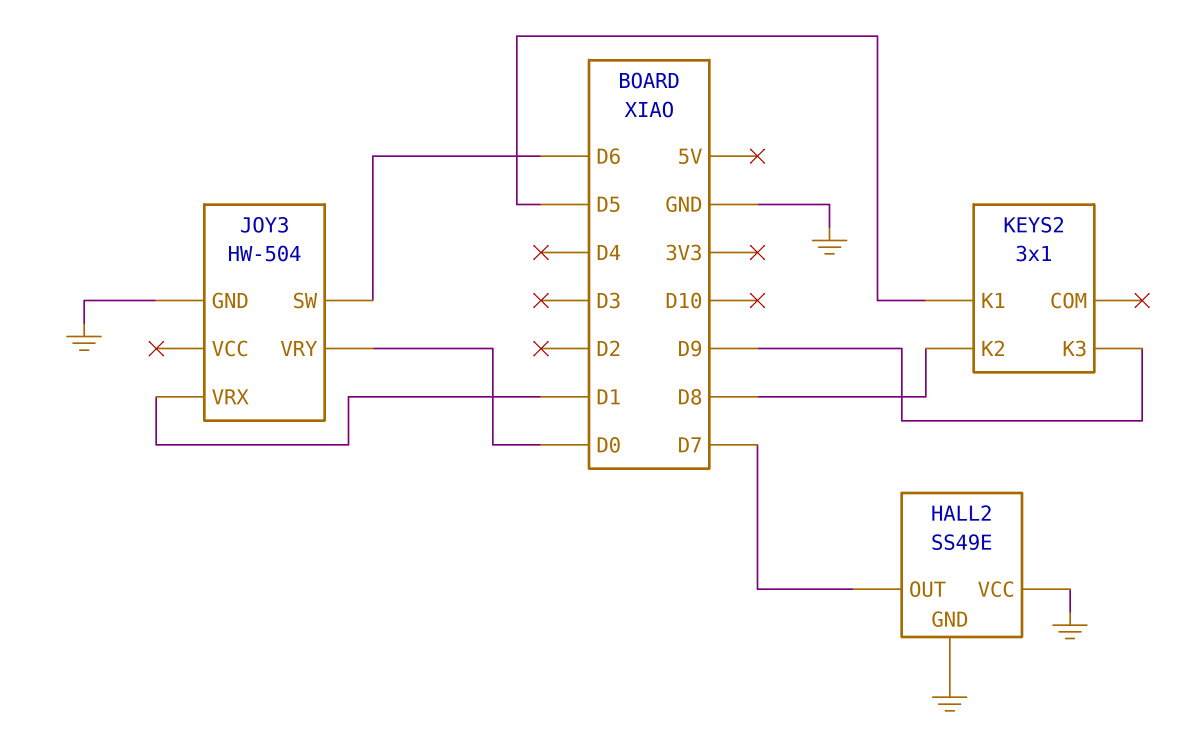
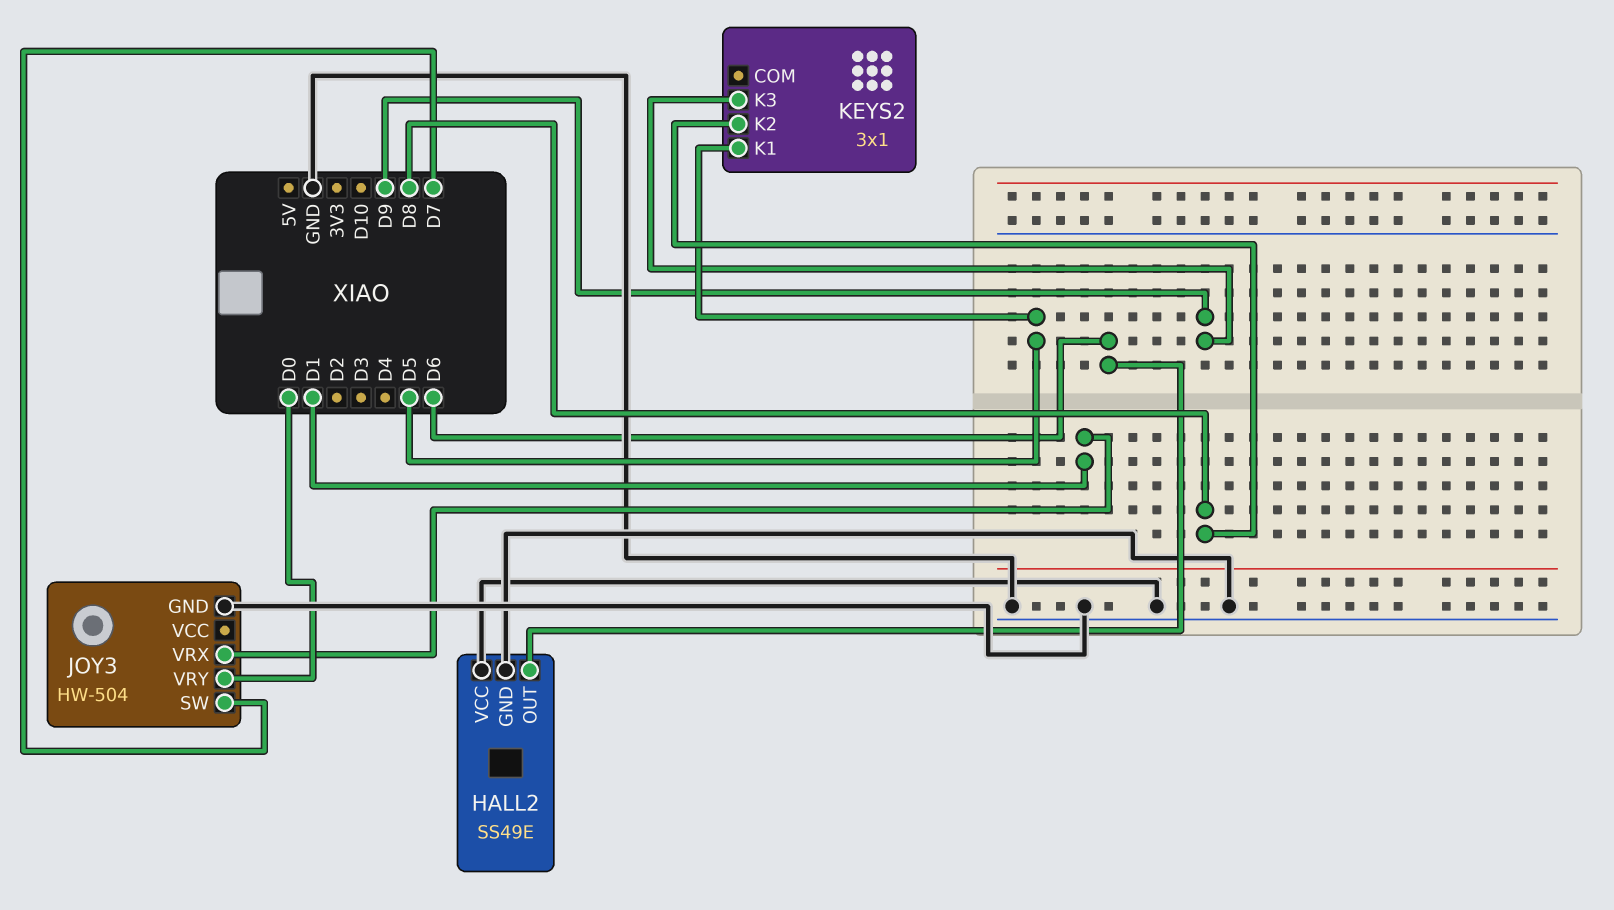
HALL2 pin OUT: D7 -> D6
JOY3 pin SW: D6 -> D7

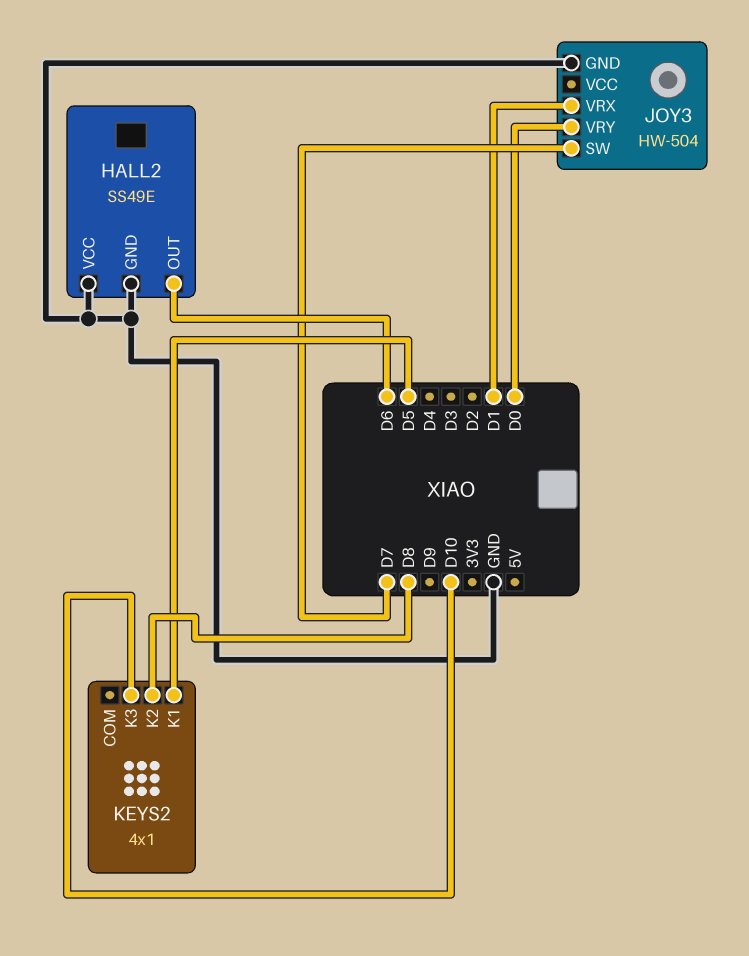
KEYS2: 3x1 -> 4x1
KEYS2 pin K3: D9 -> D10

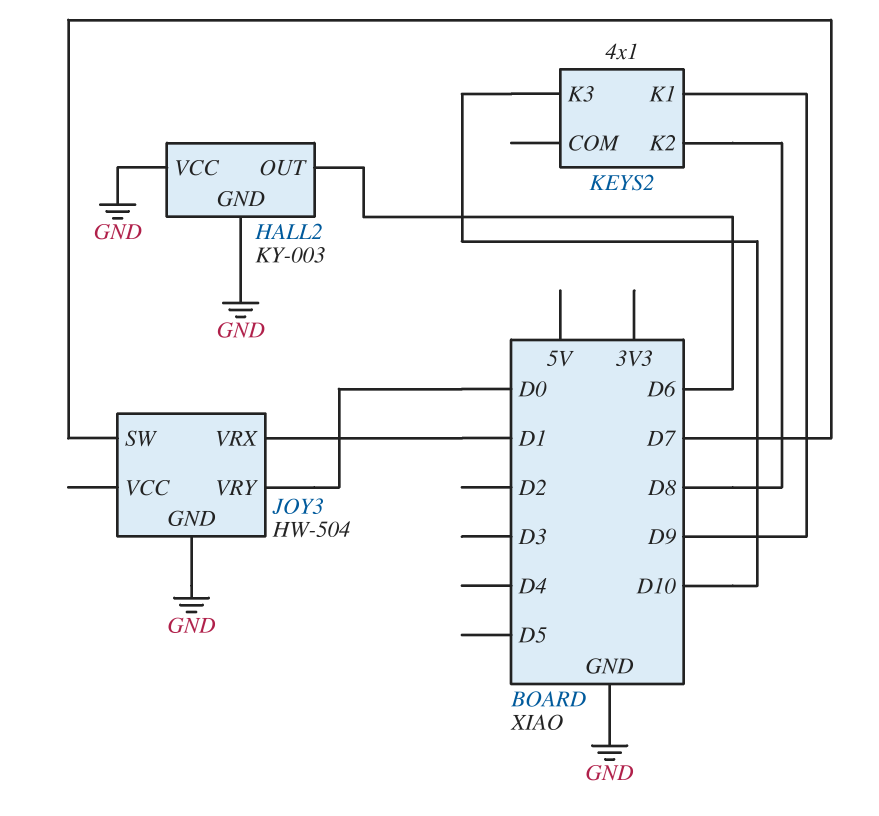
HALL2: SS49E -> KY-003
KEYS2 pin K1: D5 -> D9

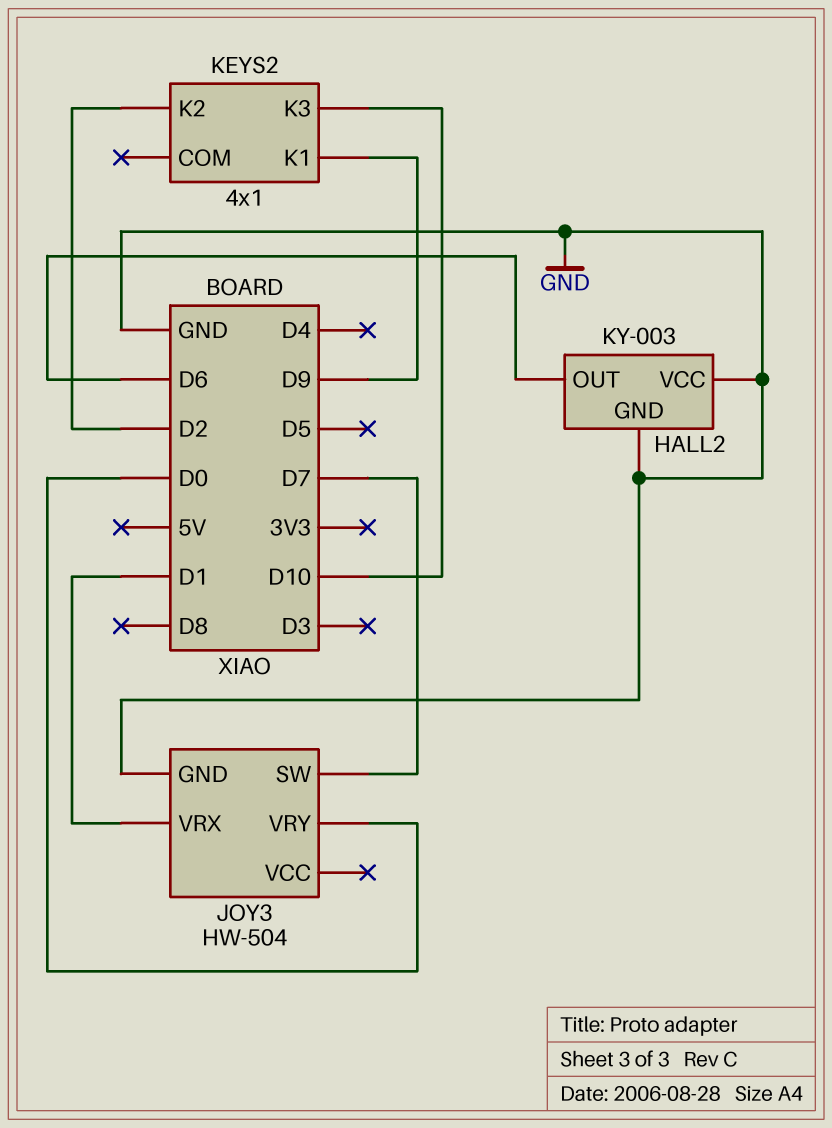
KEYS2 pin K2: D8 -> D2

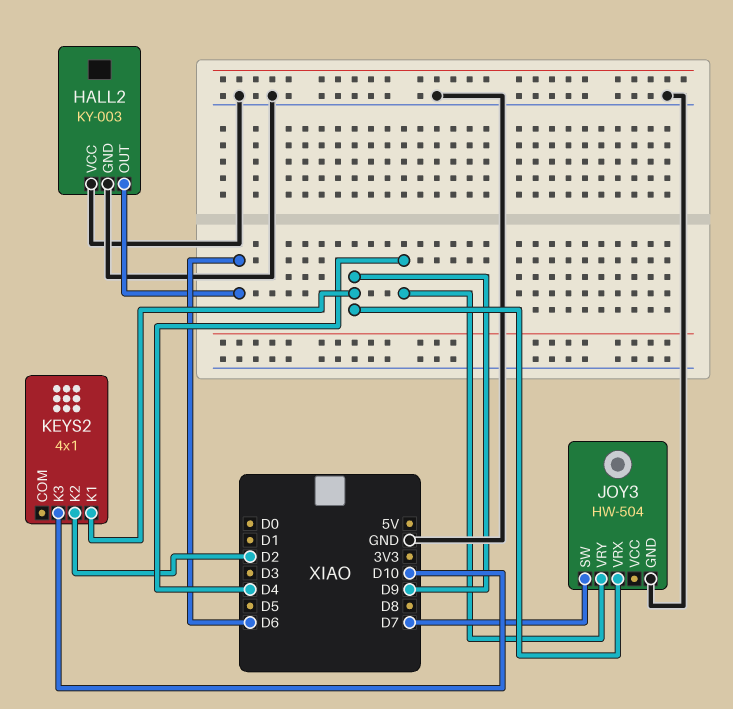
JOY3 pin VRX: D1 -> D9
JOY3 pin VRY: D0 -> D4

